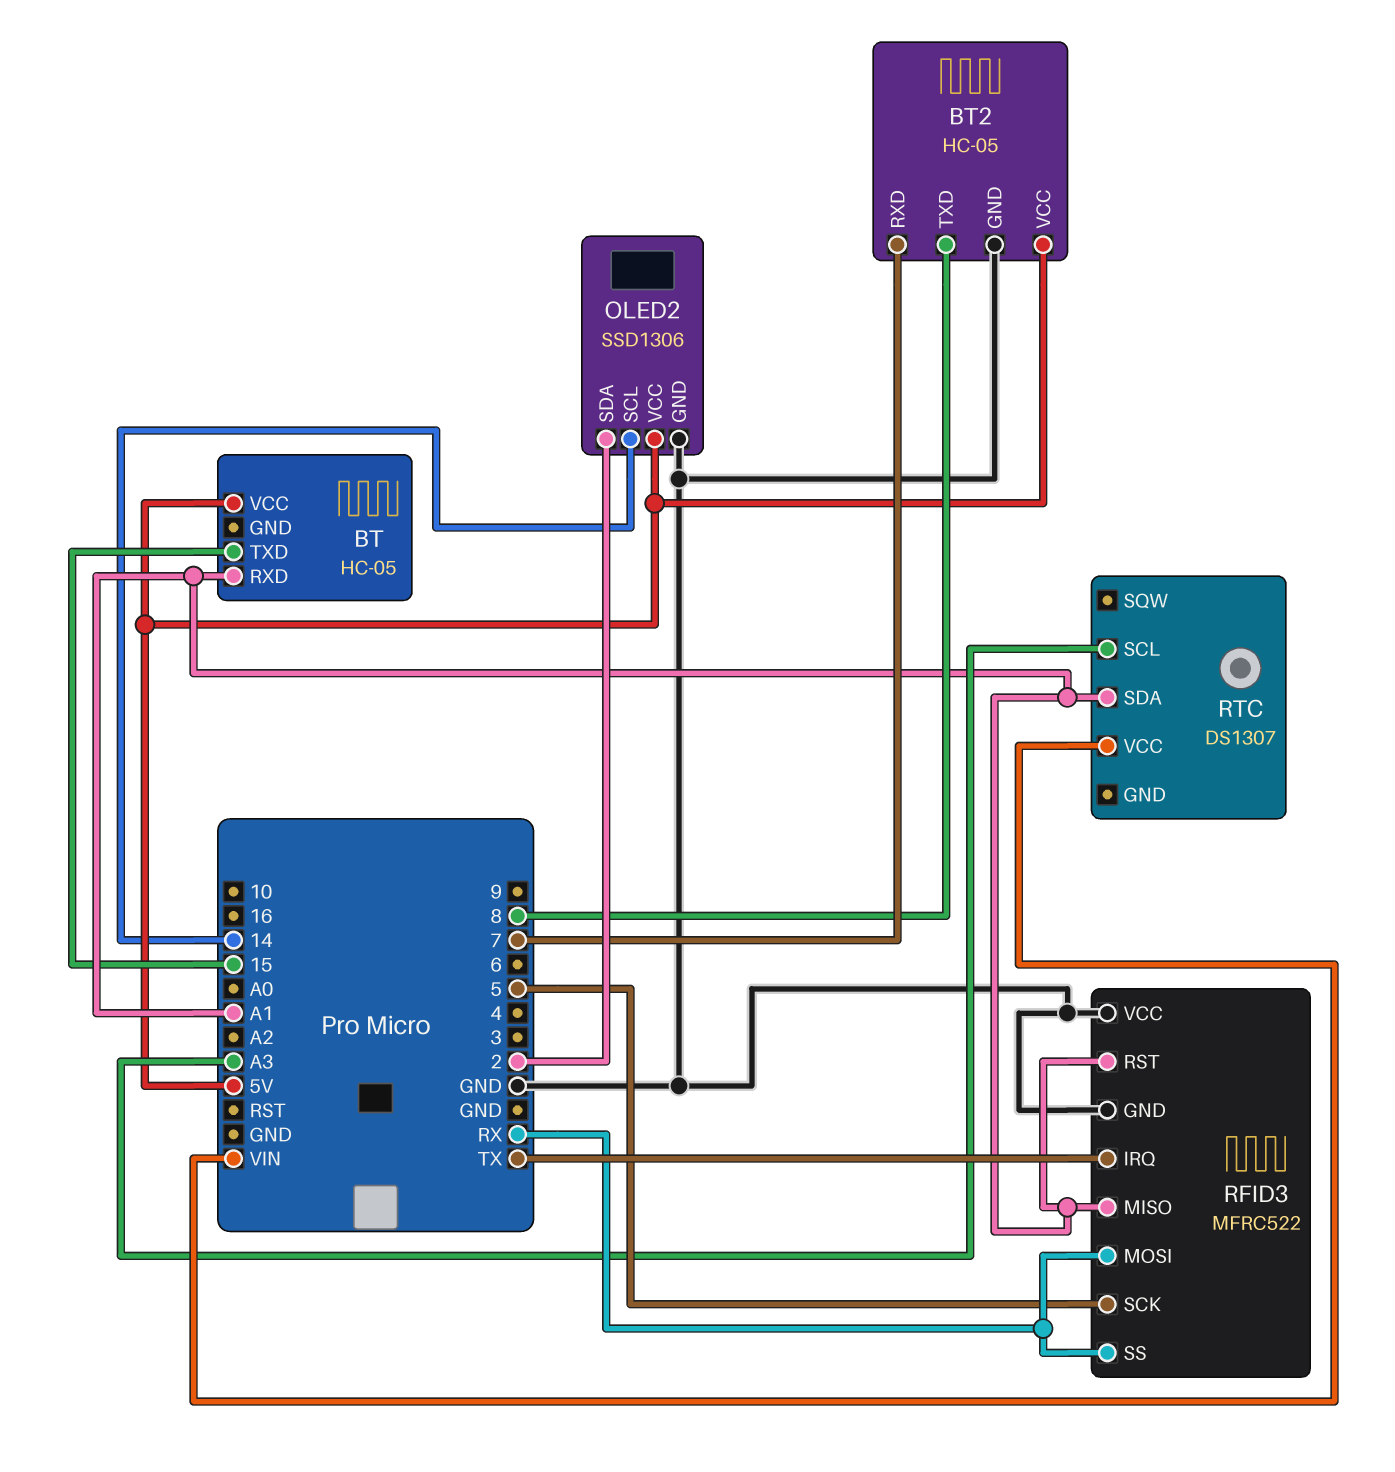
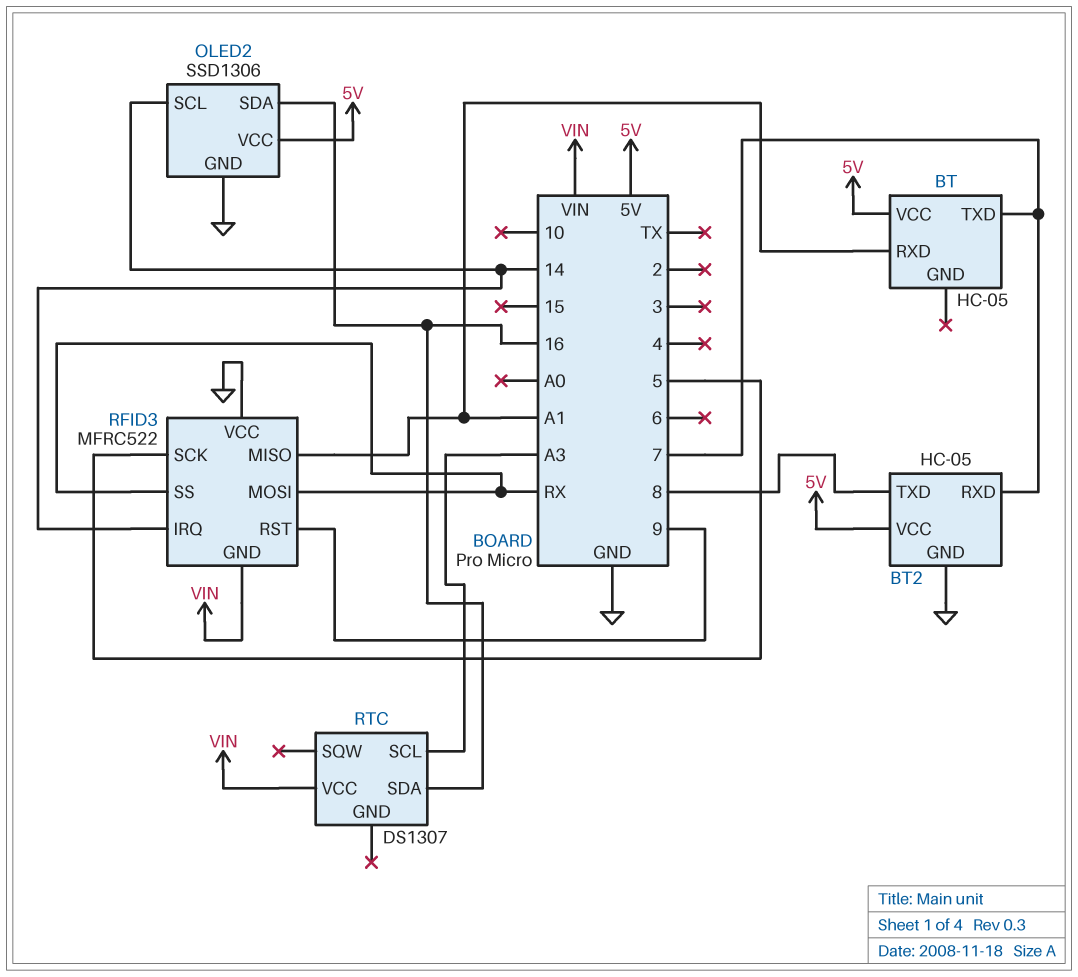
BT pin TXD: 15 -> 7
OLED2 pin SDA: 2 -> 16
RFID3 pin GND: GND -> VIN
RFID3 pin IRQ: TX -> 14
RFID3 pin RST: A1 -> 9
RTC pin SDA: A1 -> 16

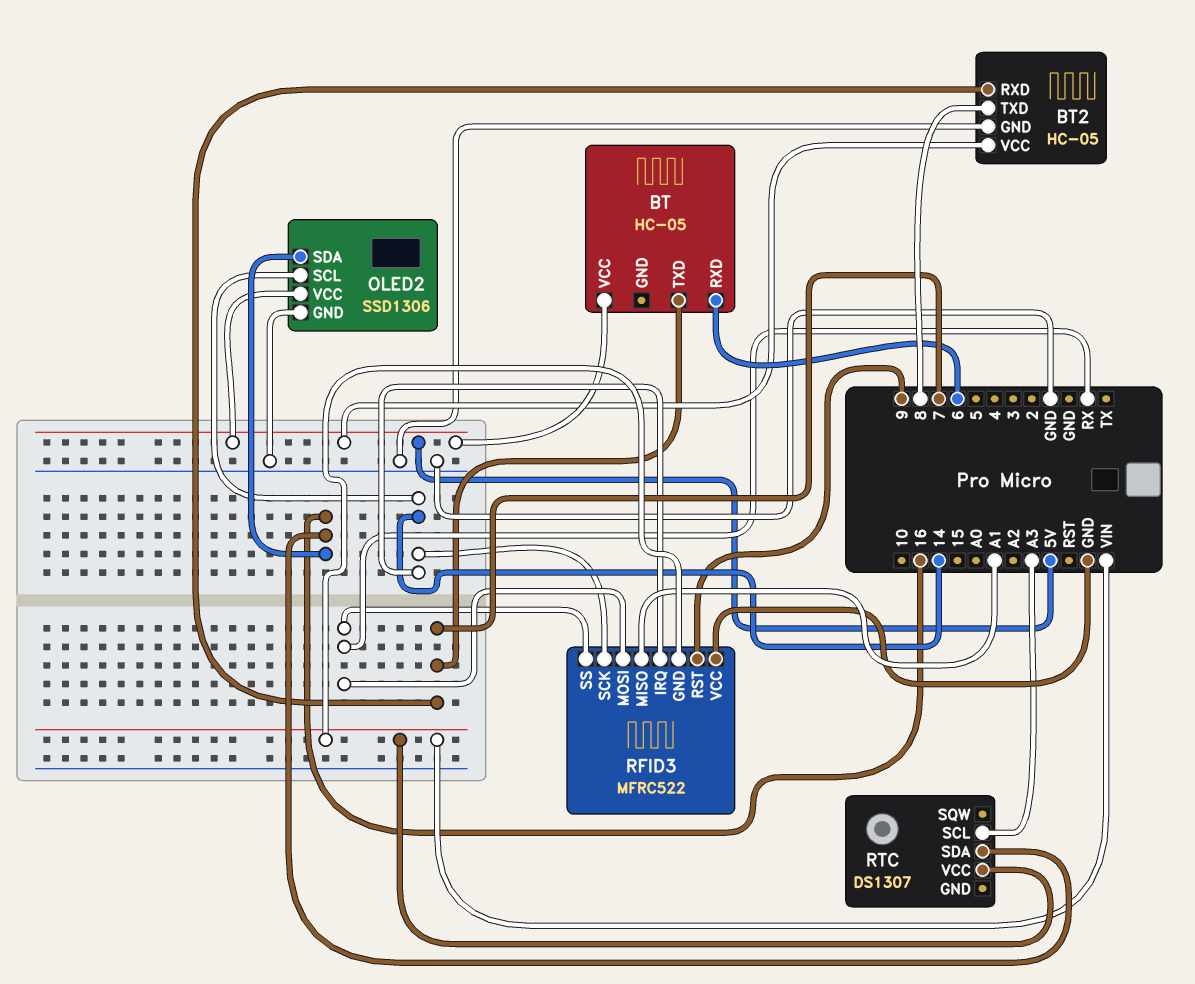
BT pin RXD: A1 -> 6
RFID3 pin SCK: 5 -> 14

